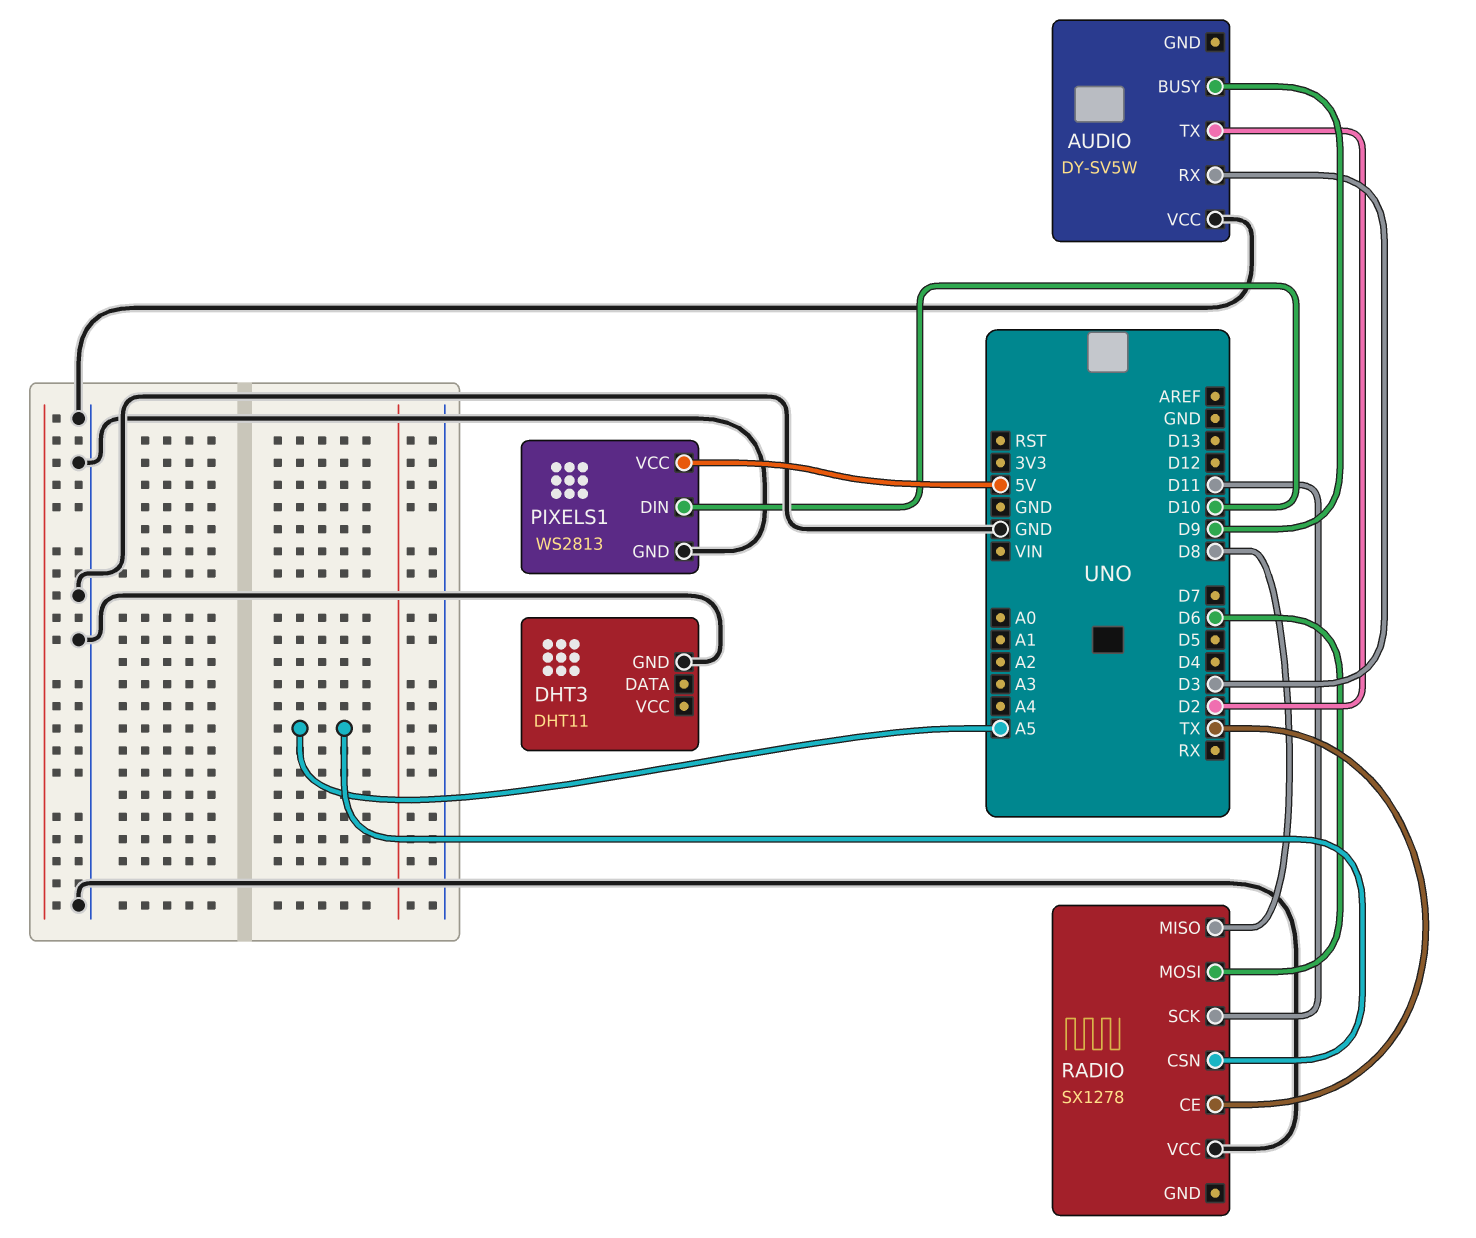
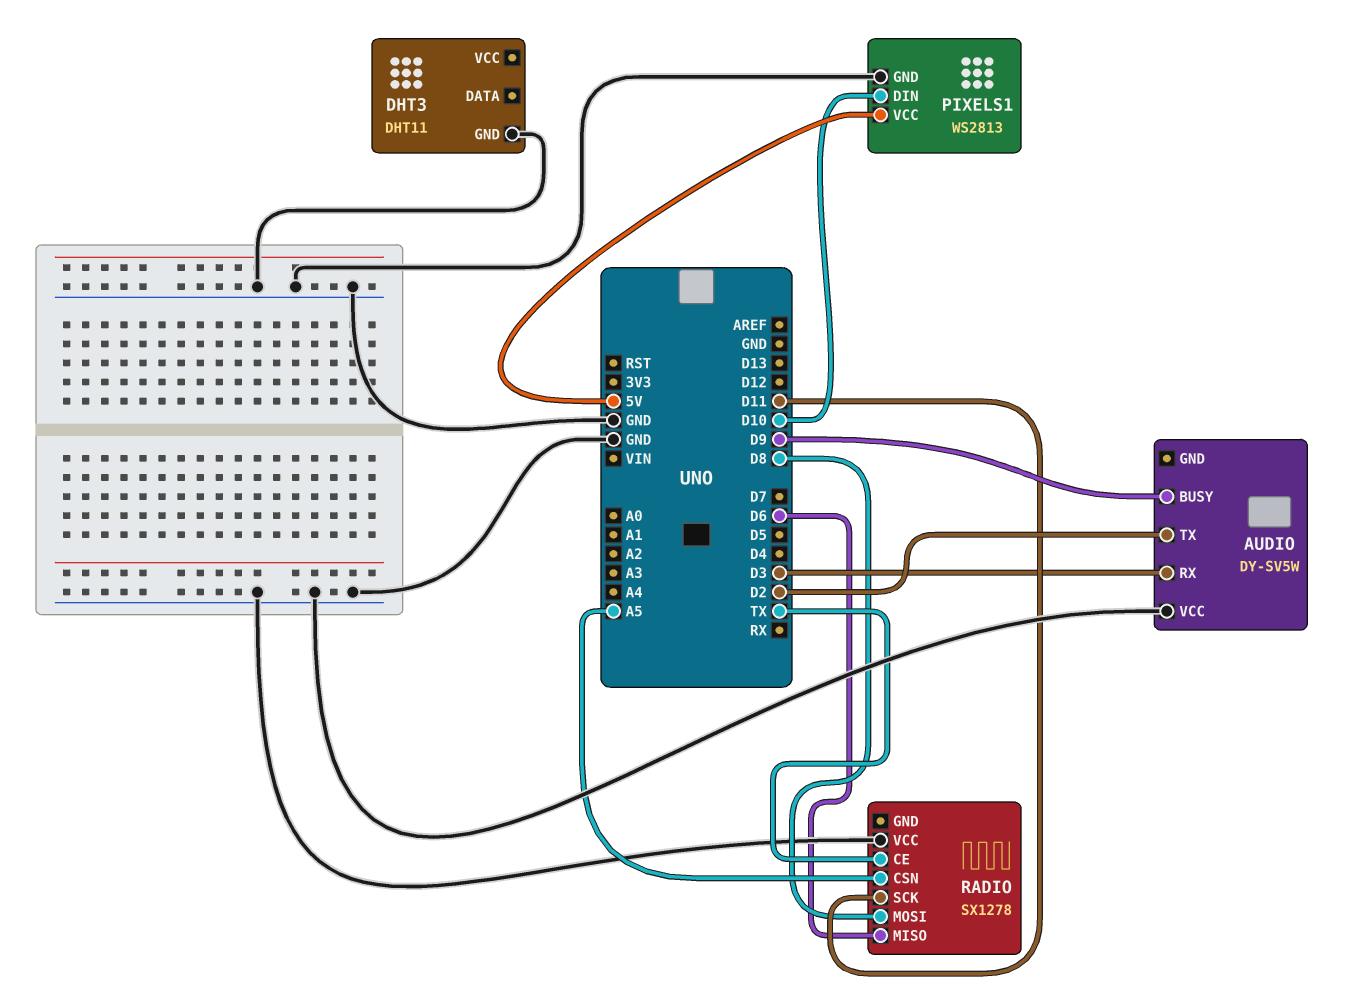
RADIO pin MISO: D8 -> D6
RADIO pin MOSI: D6 -> D8

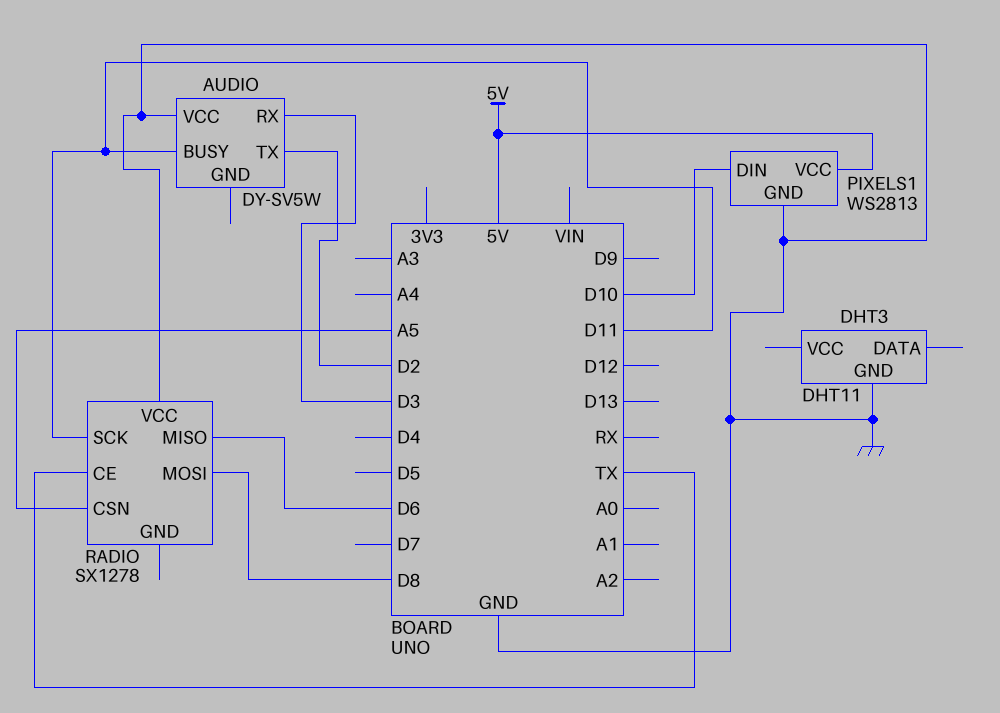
AUDIO pin BUSY: D9 -> D11

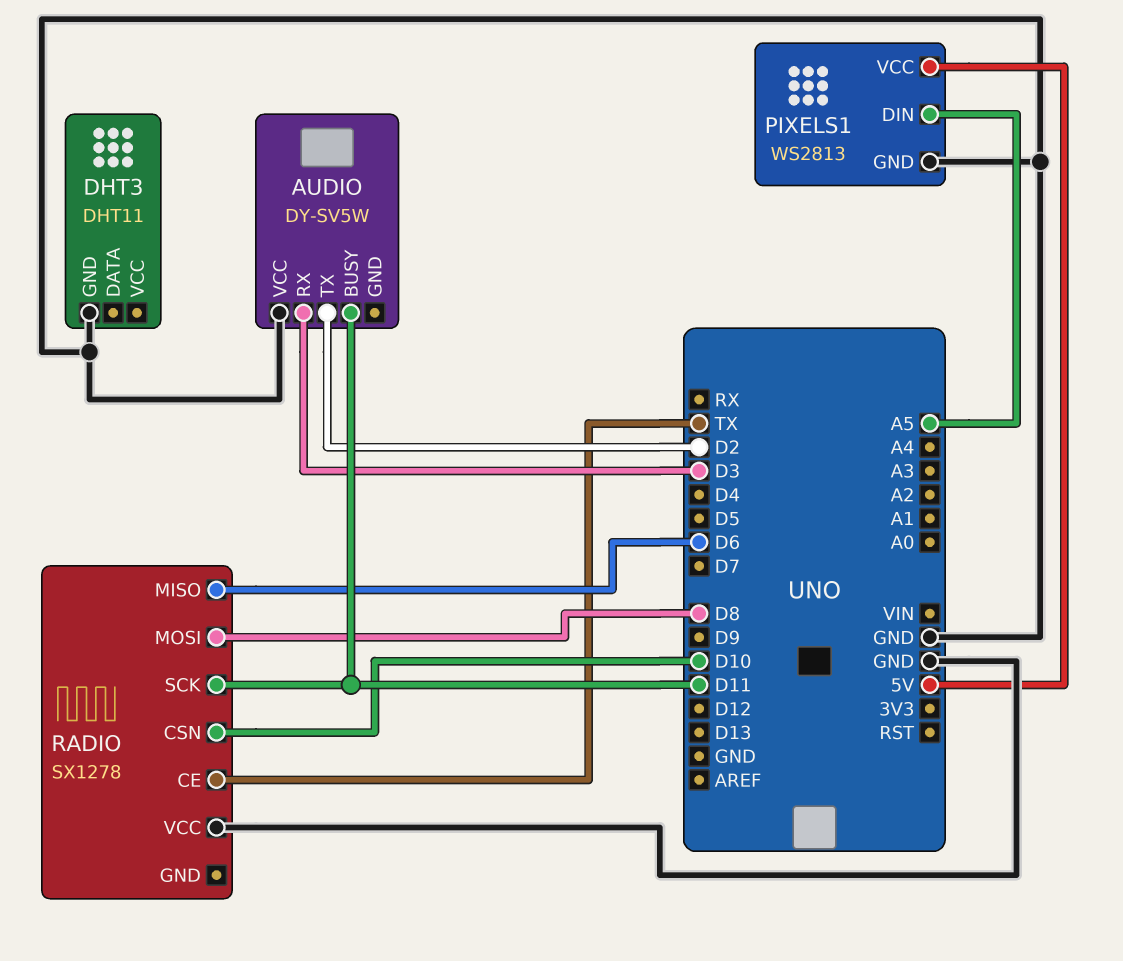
PIXELS1 pin DIN: D10 -> A5
RADIO pin CSN: A5 -> D10

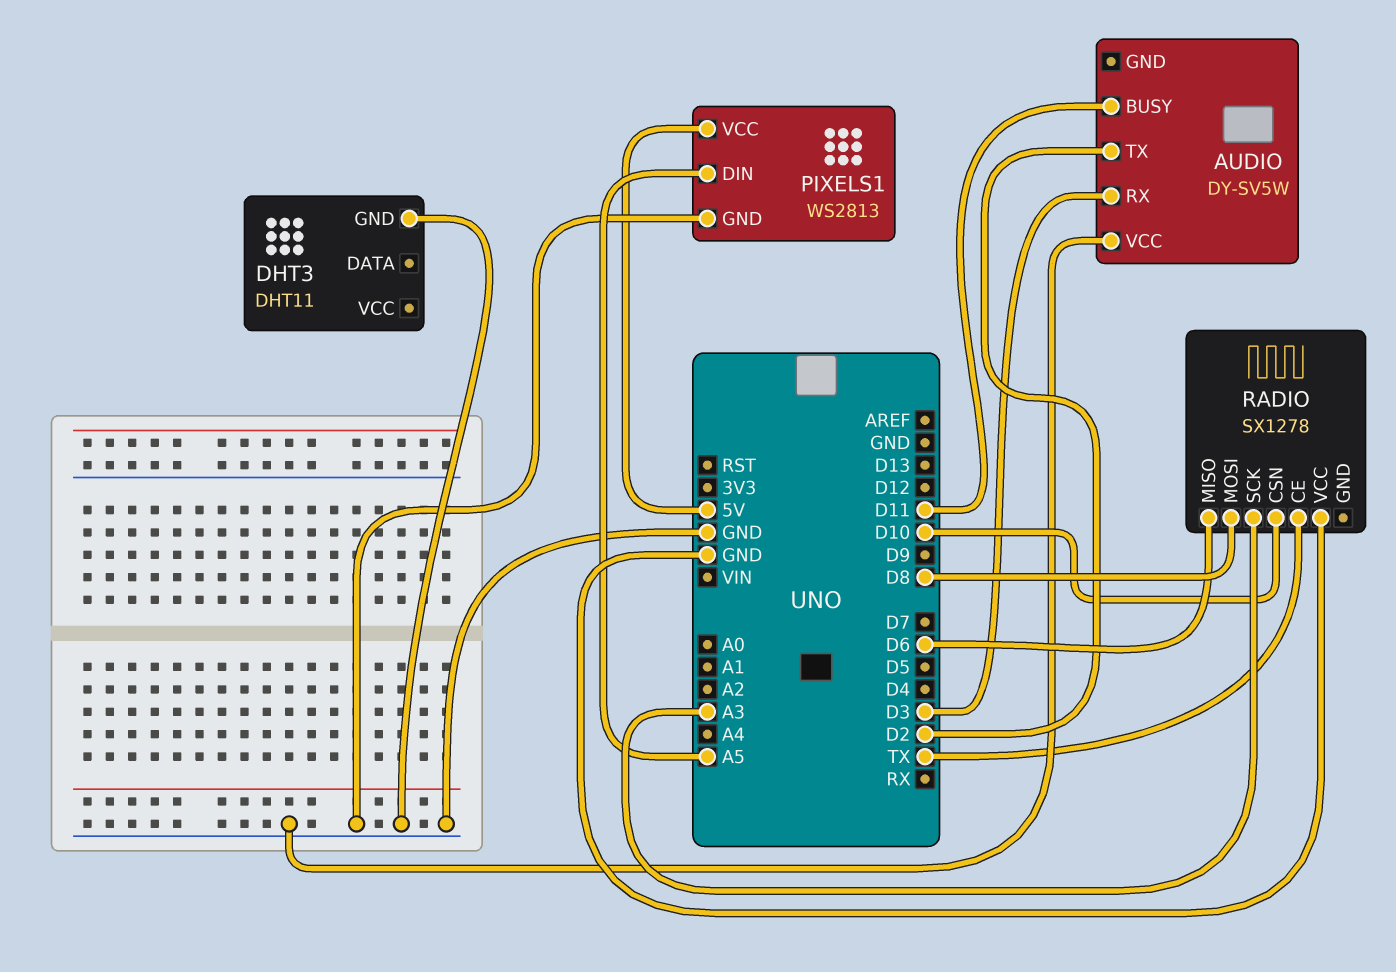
RADIO pin SCK: D11 -> A3

